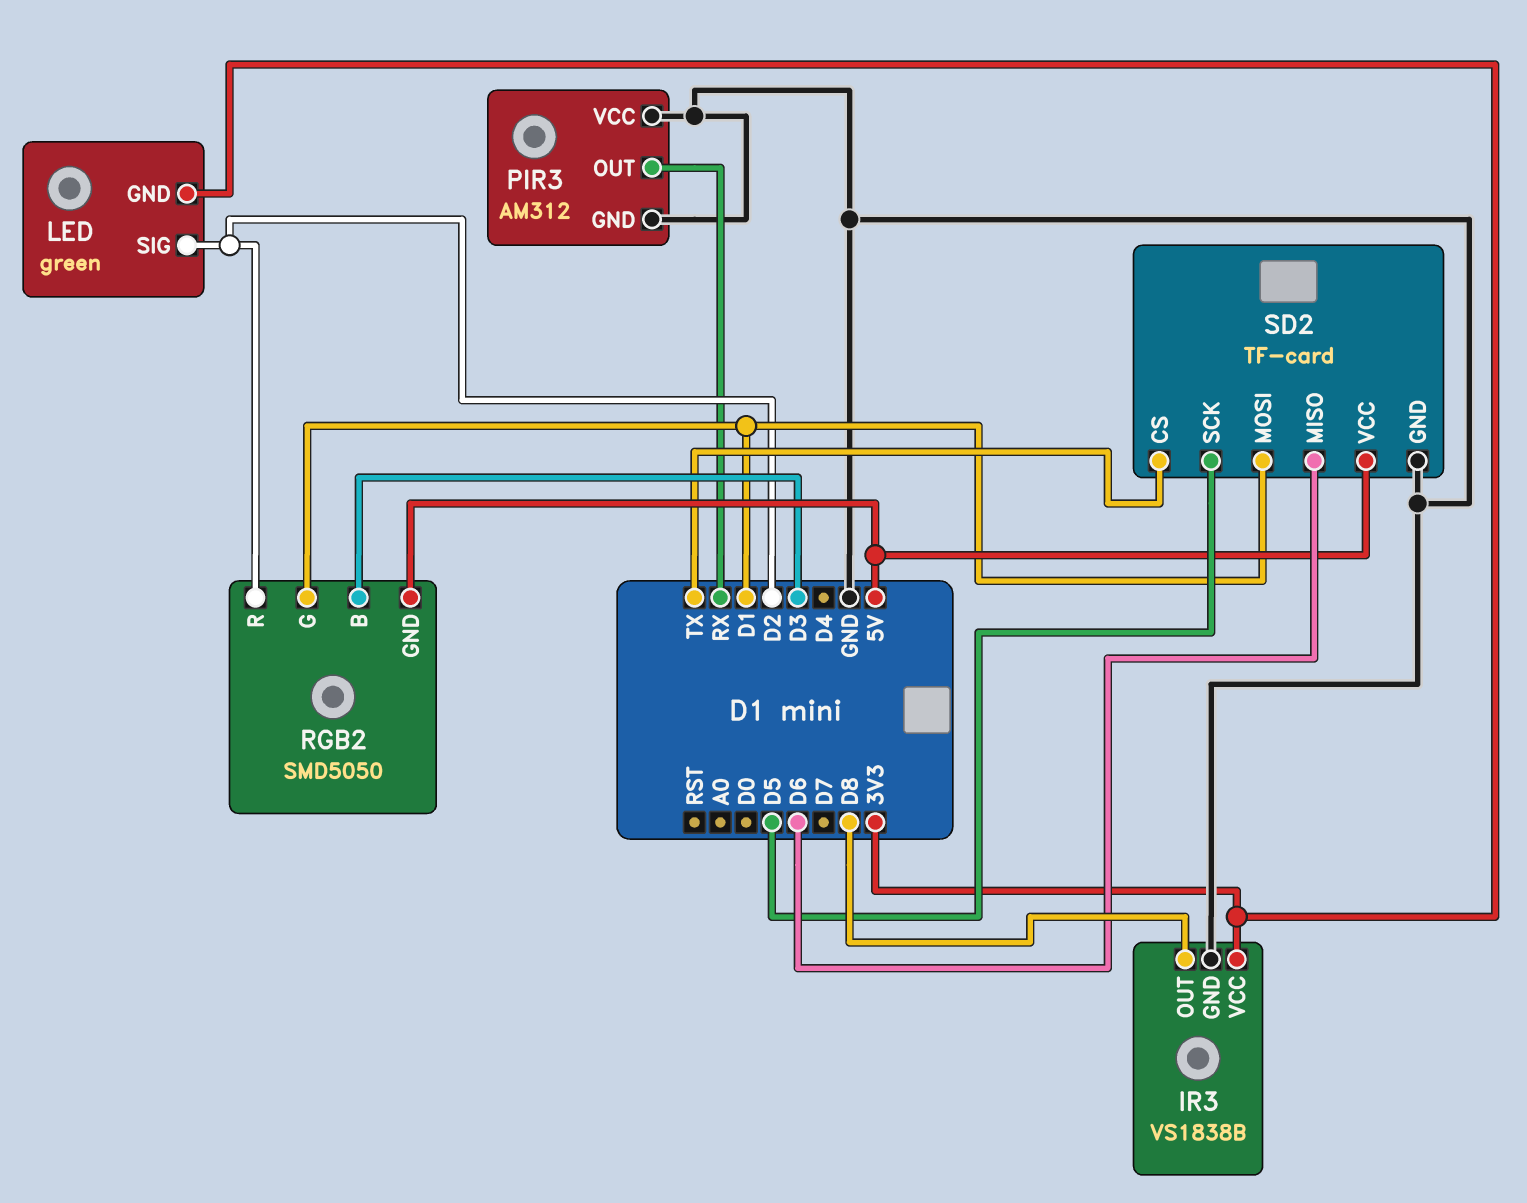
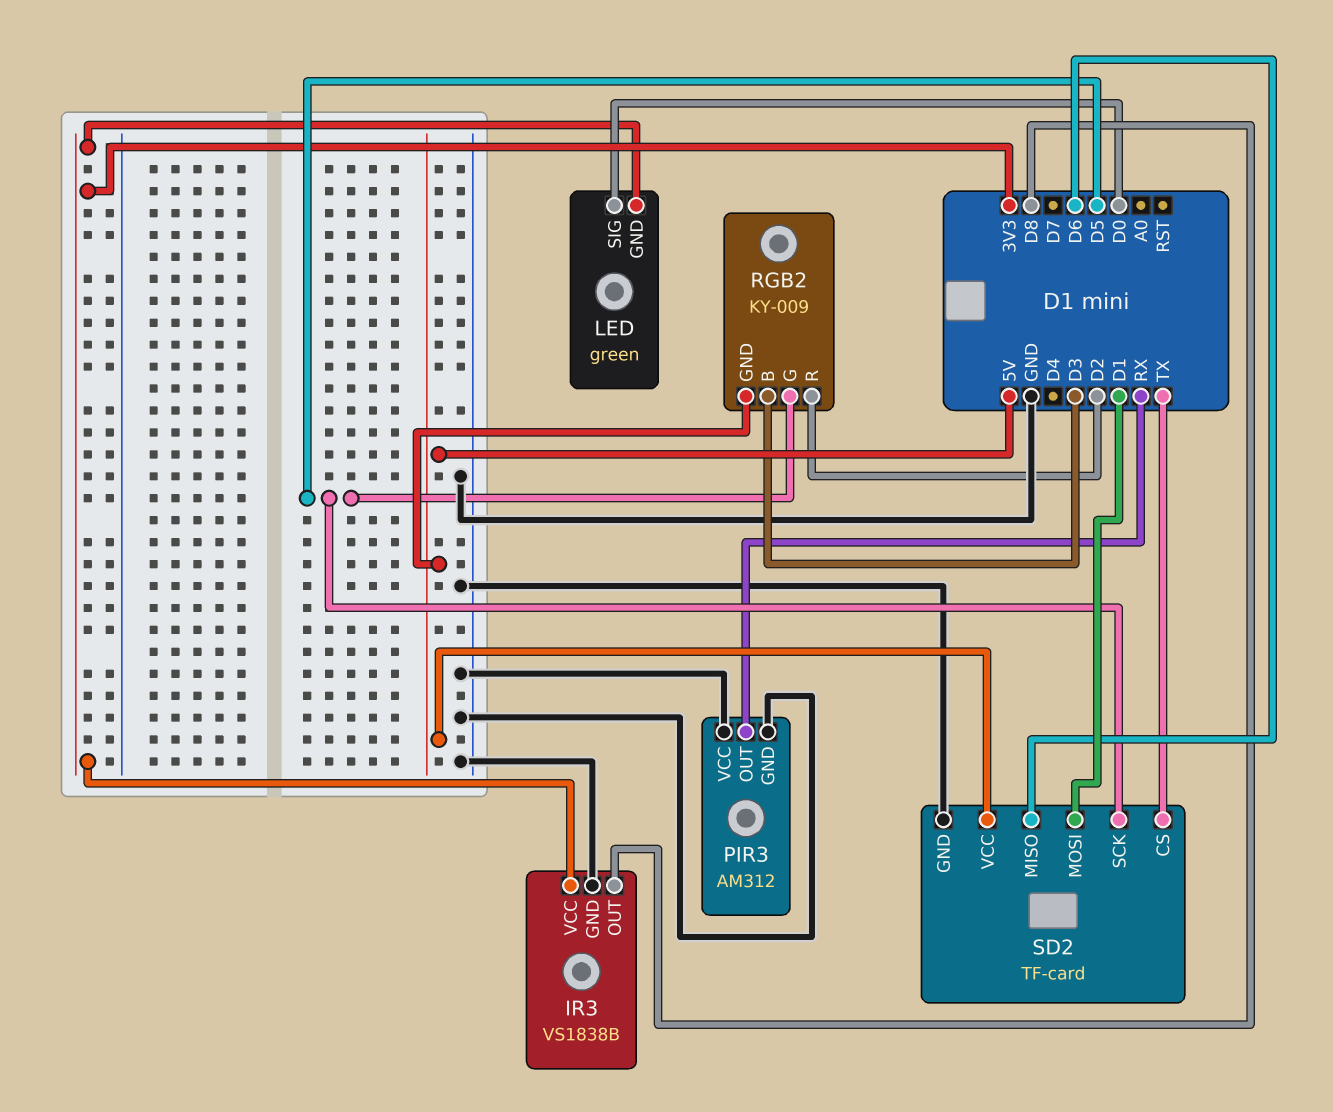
LED pin SIG: D2 -> D0
RGB2: SMD5050 -> KY-009
RGB2 pin G: D1 -> D5

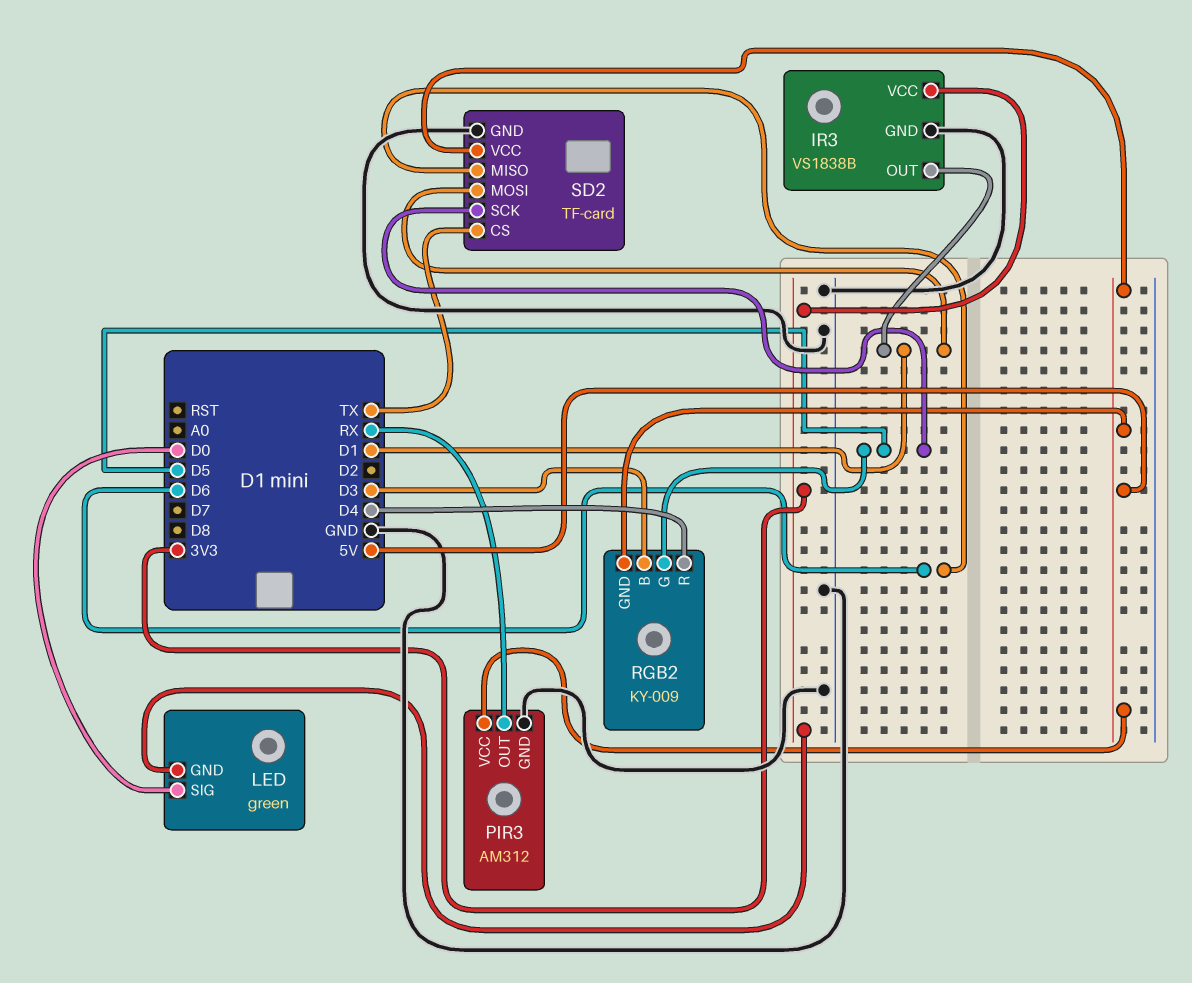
IR3 pin OUT: D8 -> D1
PIR3 pin VCC: GND -> 5V
RGB2 pin R: D2 -> D4

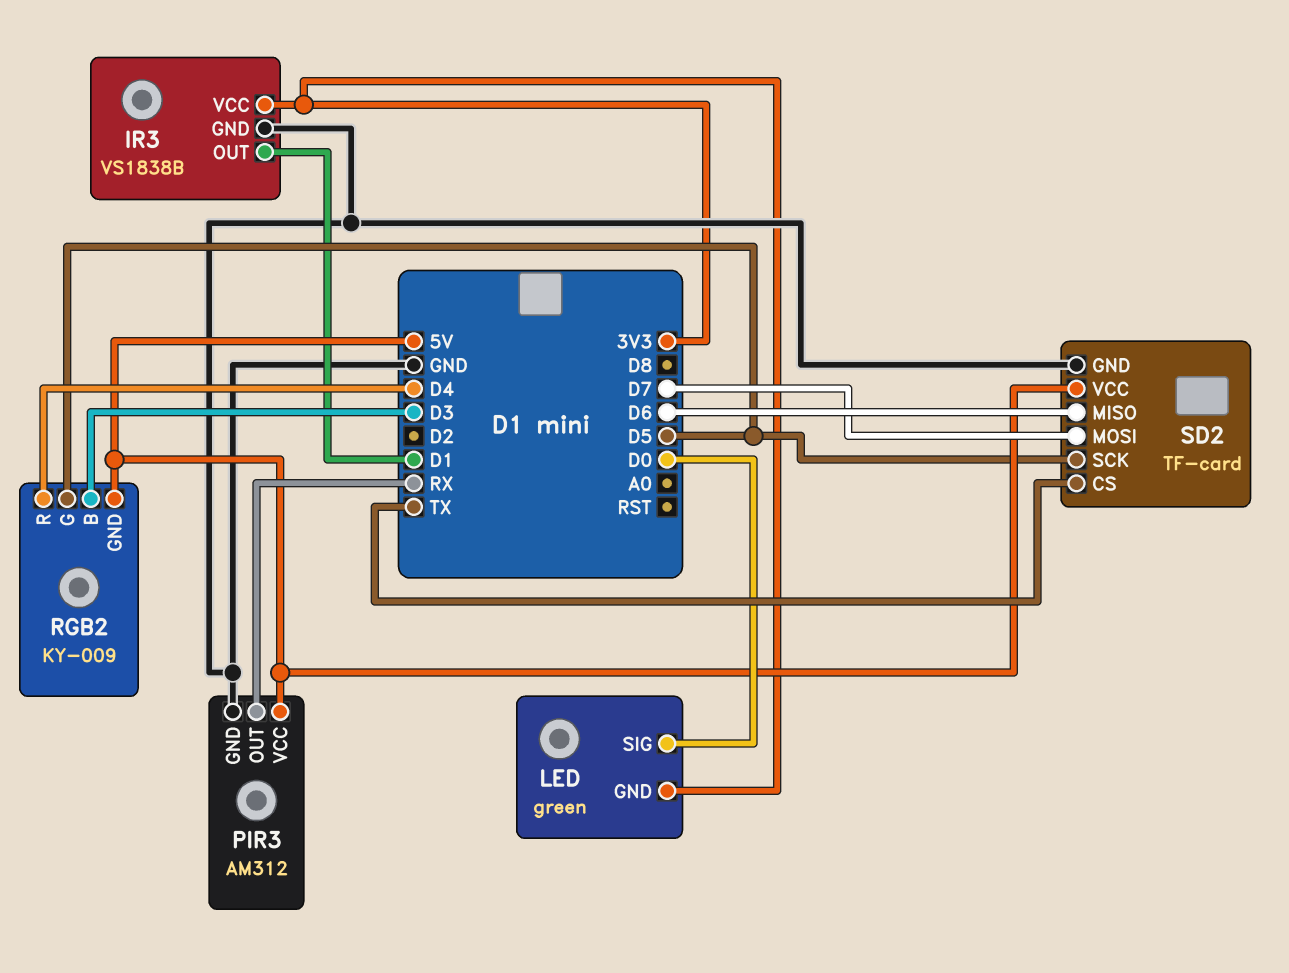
SD2 pin MOSI: D1 -> D7

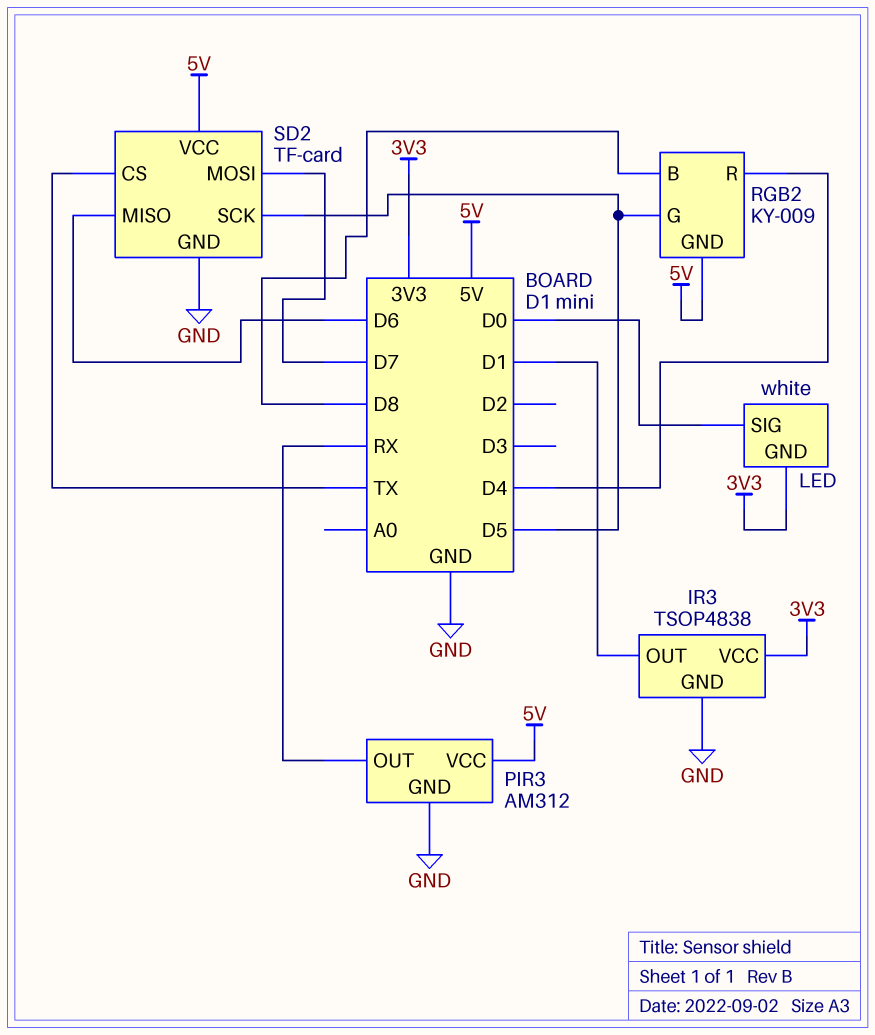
IR3: VS1838B -> TSOP4838
LED: green -> white
RGB2 pin B: D3 -> D8

